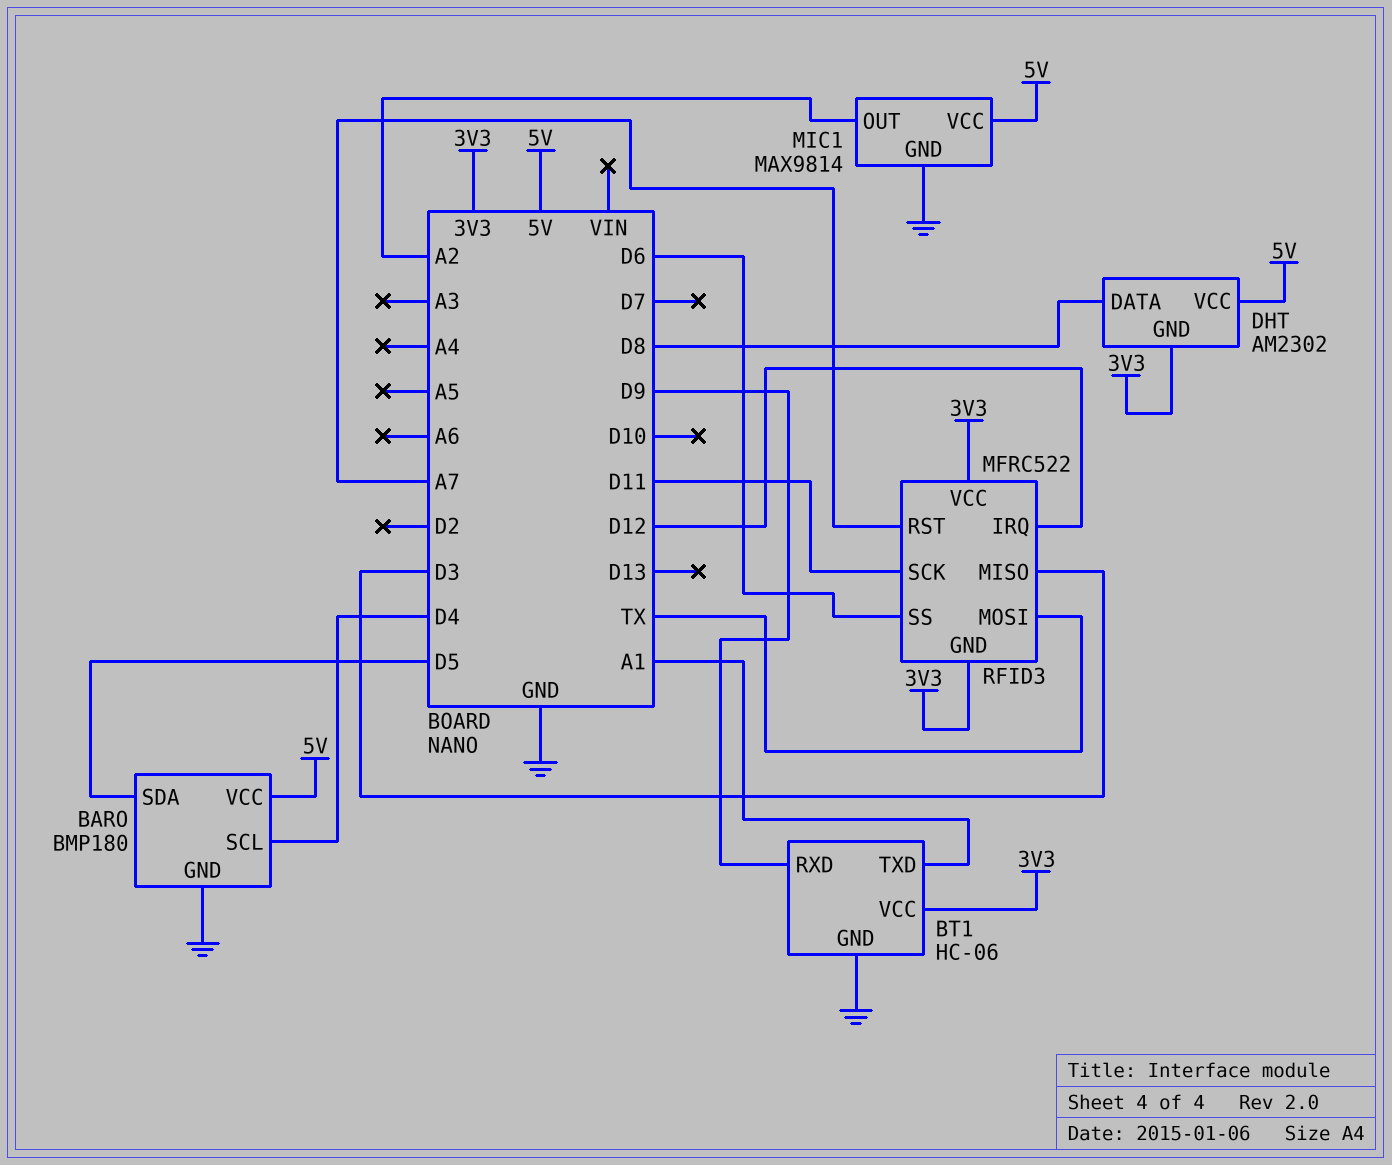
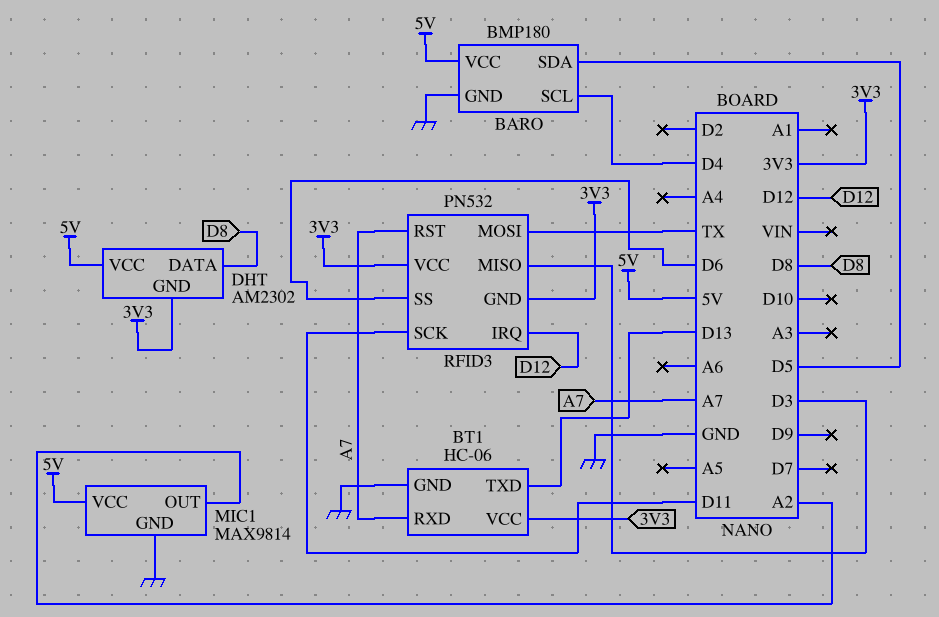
BT1 pin RXD: D9 -> A7
BT1 pin TXD: A1 -> D13
RFID3: MFRC522 -> PN532

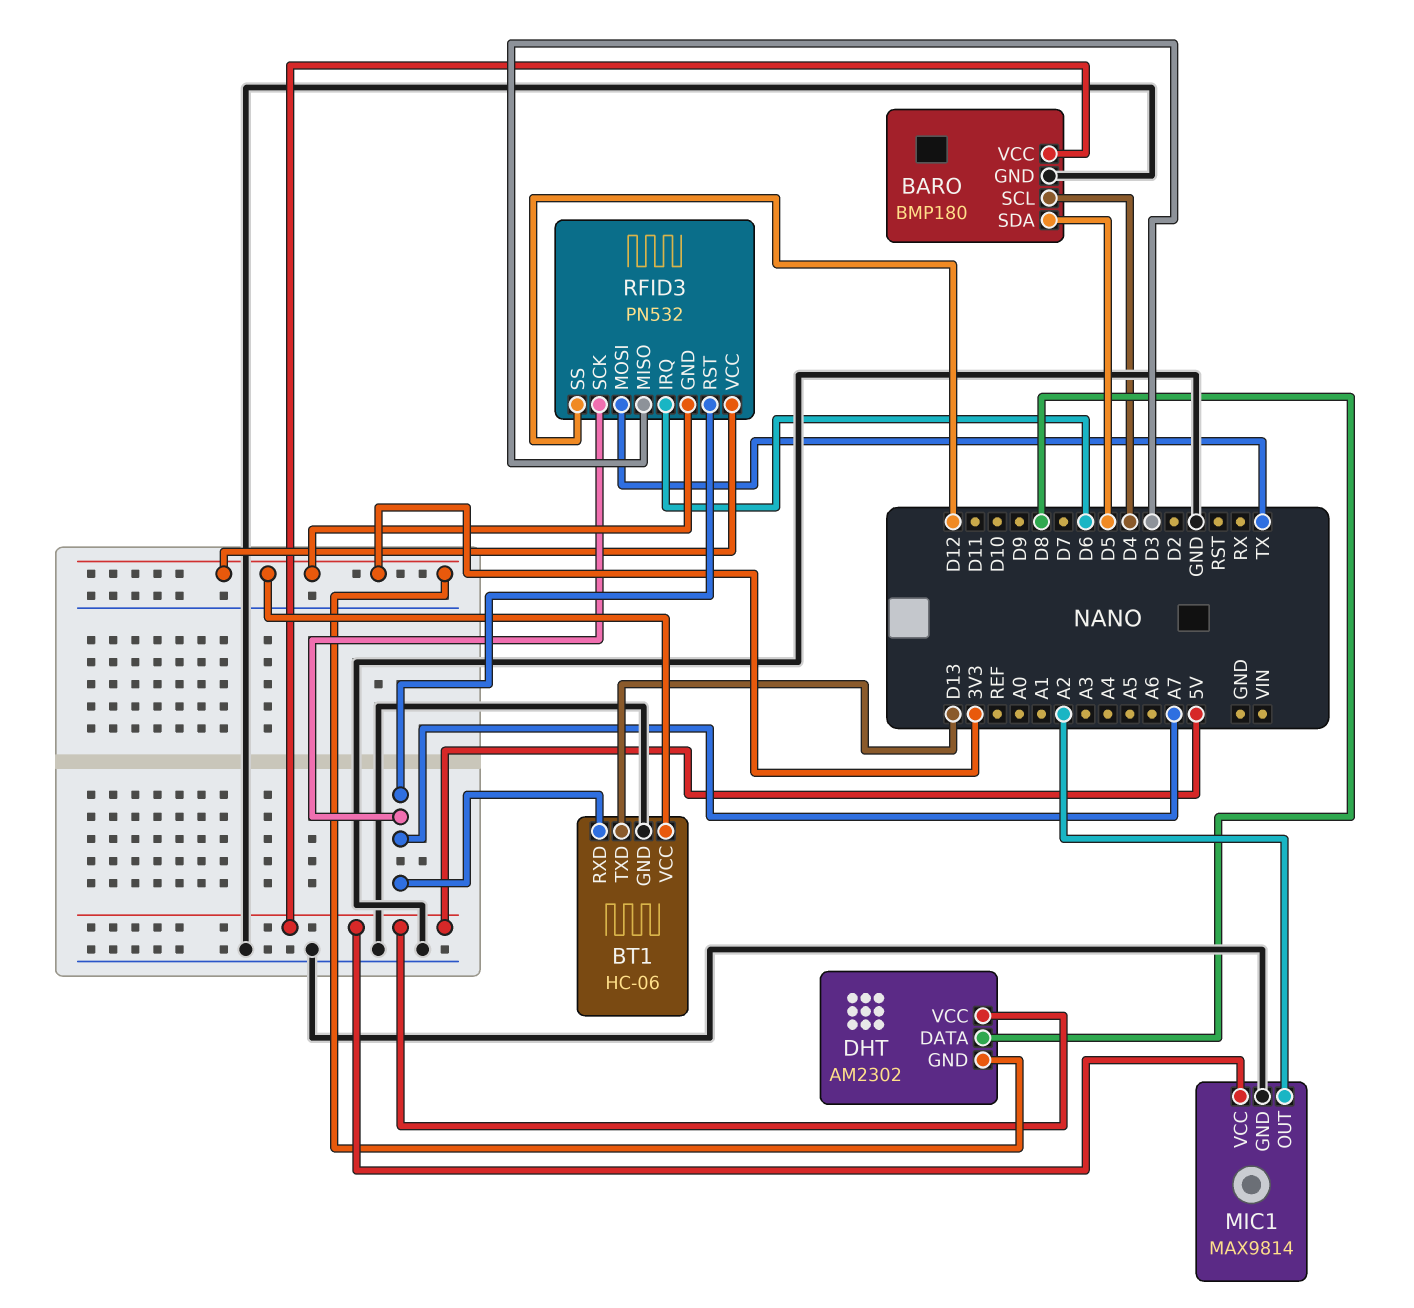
RFID3 pin IRQ: D12 -> D6
RFID3 pin SCK: D11 -> A7
RFID3 pin SS: D6 -> D12

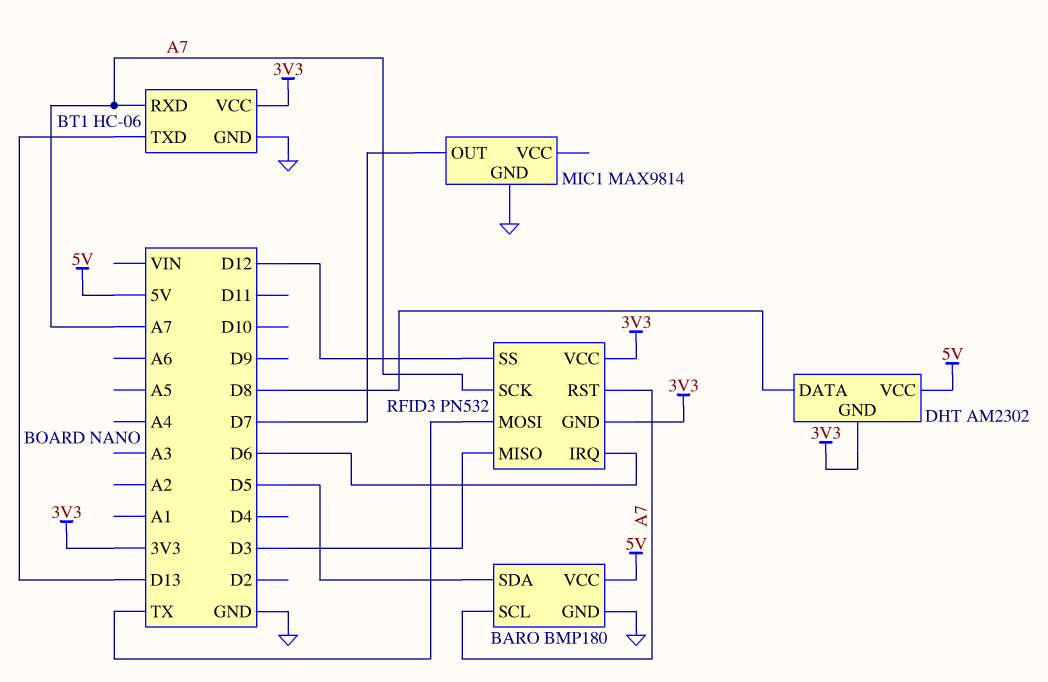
BARO pin SCL: D4 -> A7
MIC1 pin OUT: A2 -> D7
MIC1 pin VCC: 5V -> none

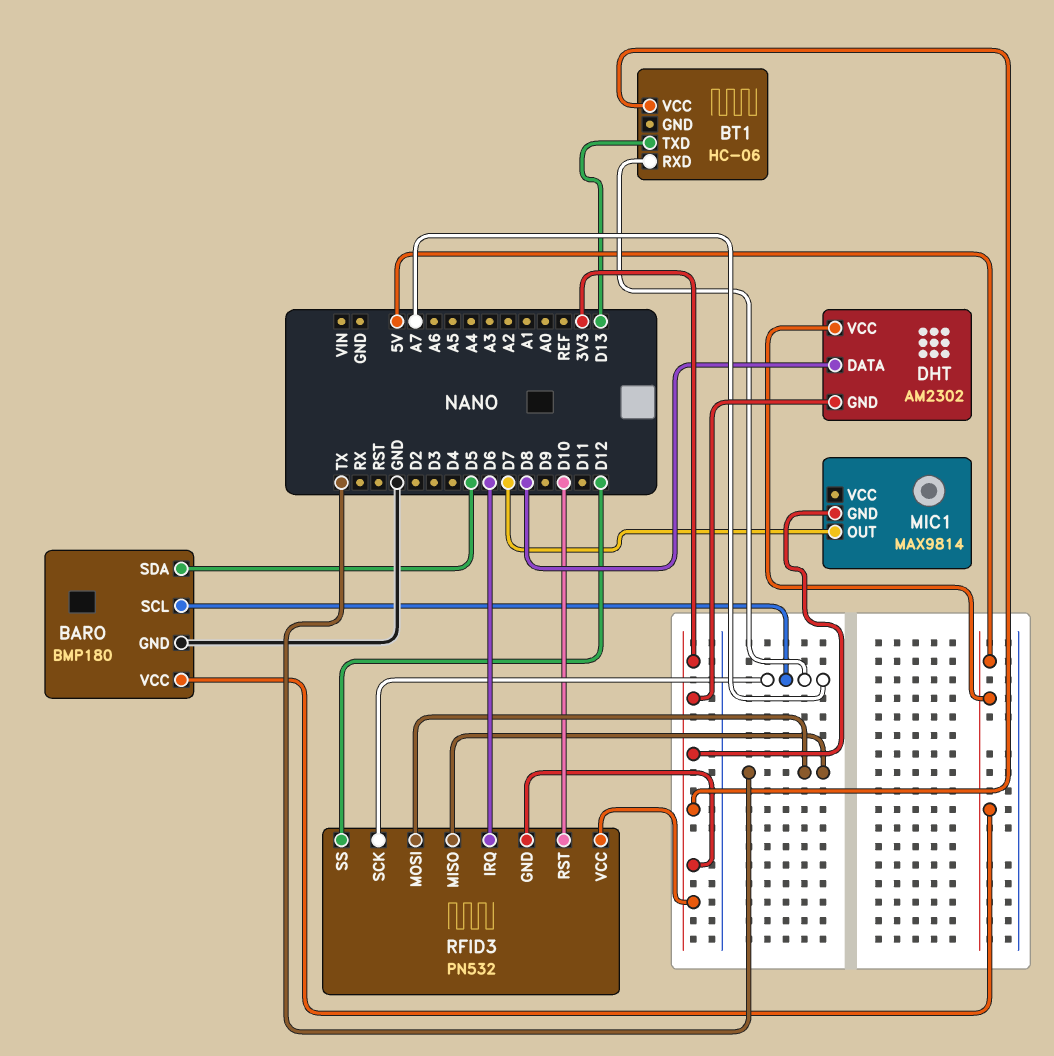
BT1 pin GND: GND -> none
MIC1 pin GND: GND -> 3V3
RFID3 pin MISO: D3 -> TX
RFID3 pin RST: A7 -> D10

